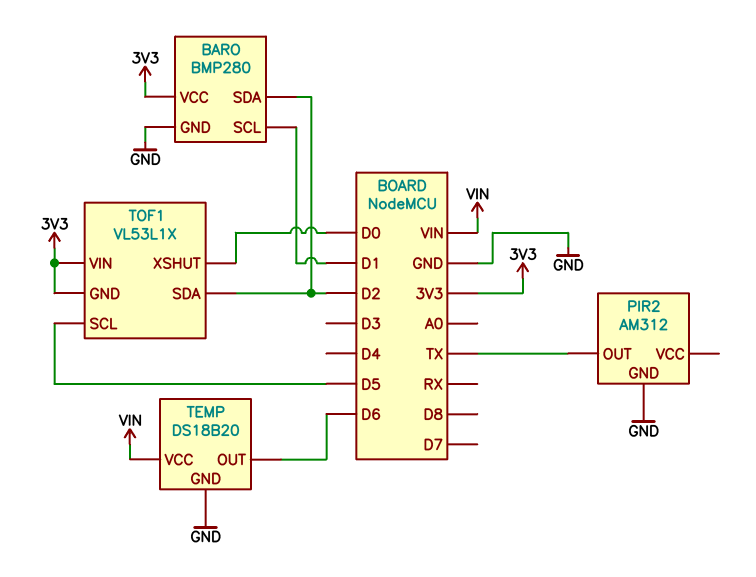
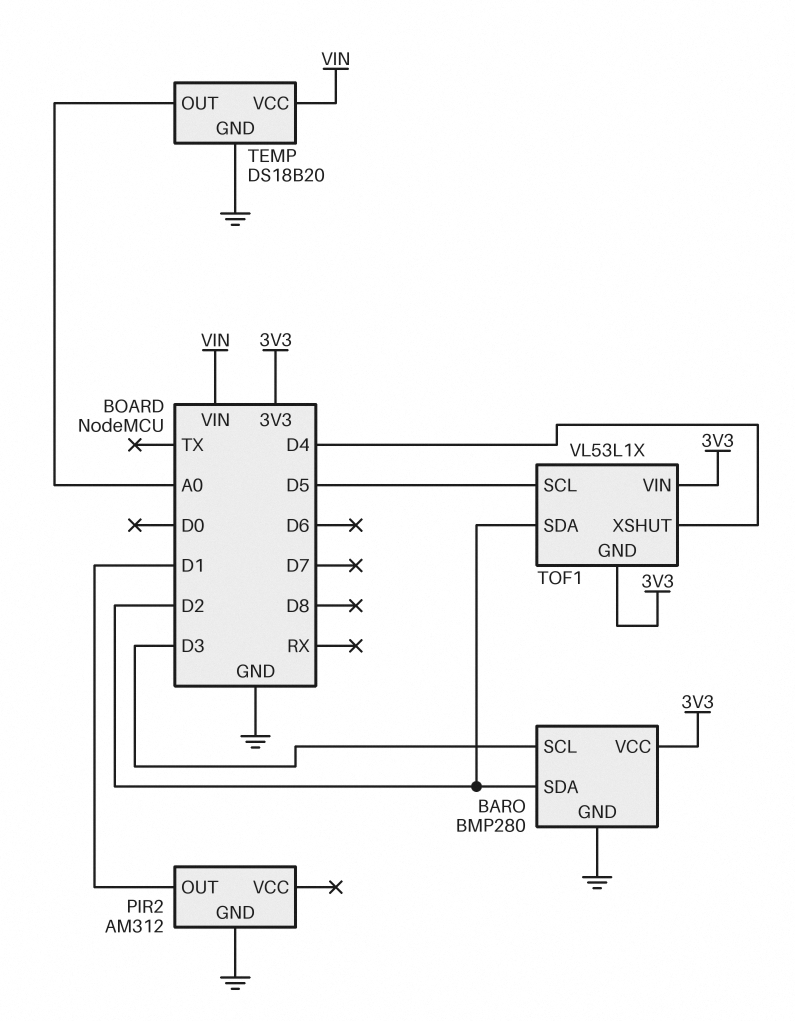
BARO pin SCL: D1 -> D3
PIR2 pin OUT: TX -> D1
TEMP pin OUT: D6 -> A0
TOF1 pin XSHUT: D0 -> D4

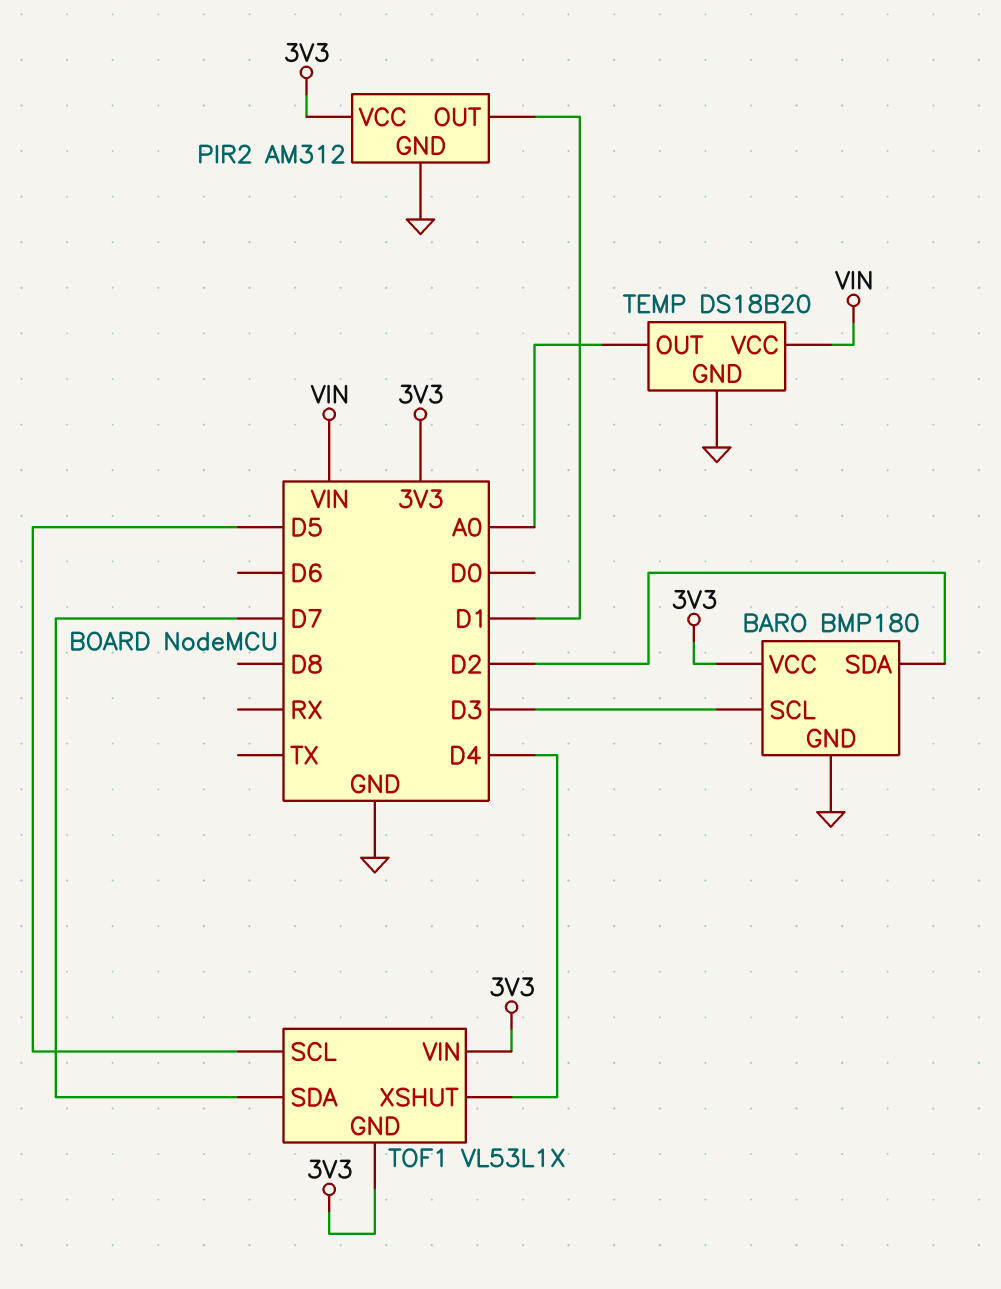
BARO: BMP280 -> BMP180
PIR2 pin VCC: none -> 3V3
TOF1 pin SDA: D2 -> D7

